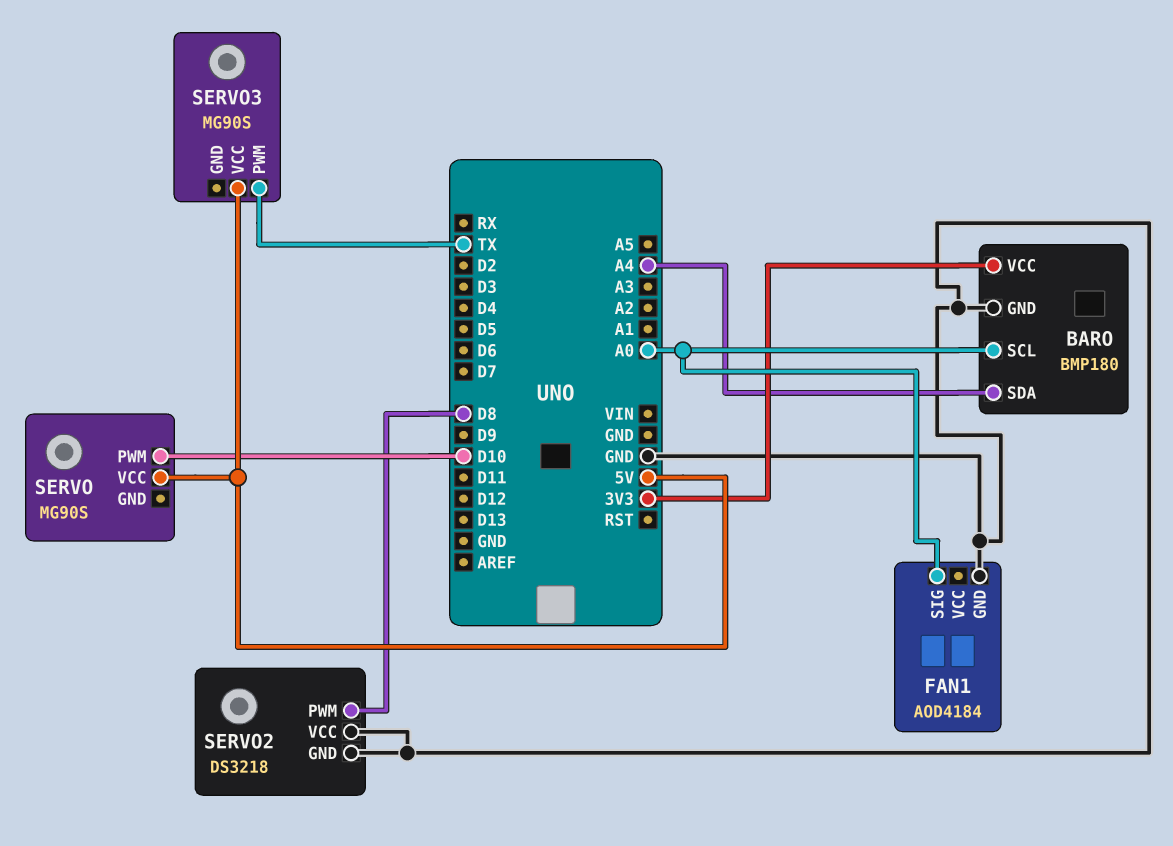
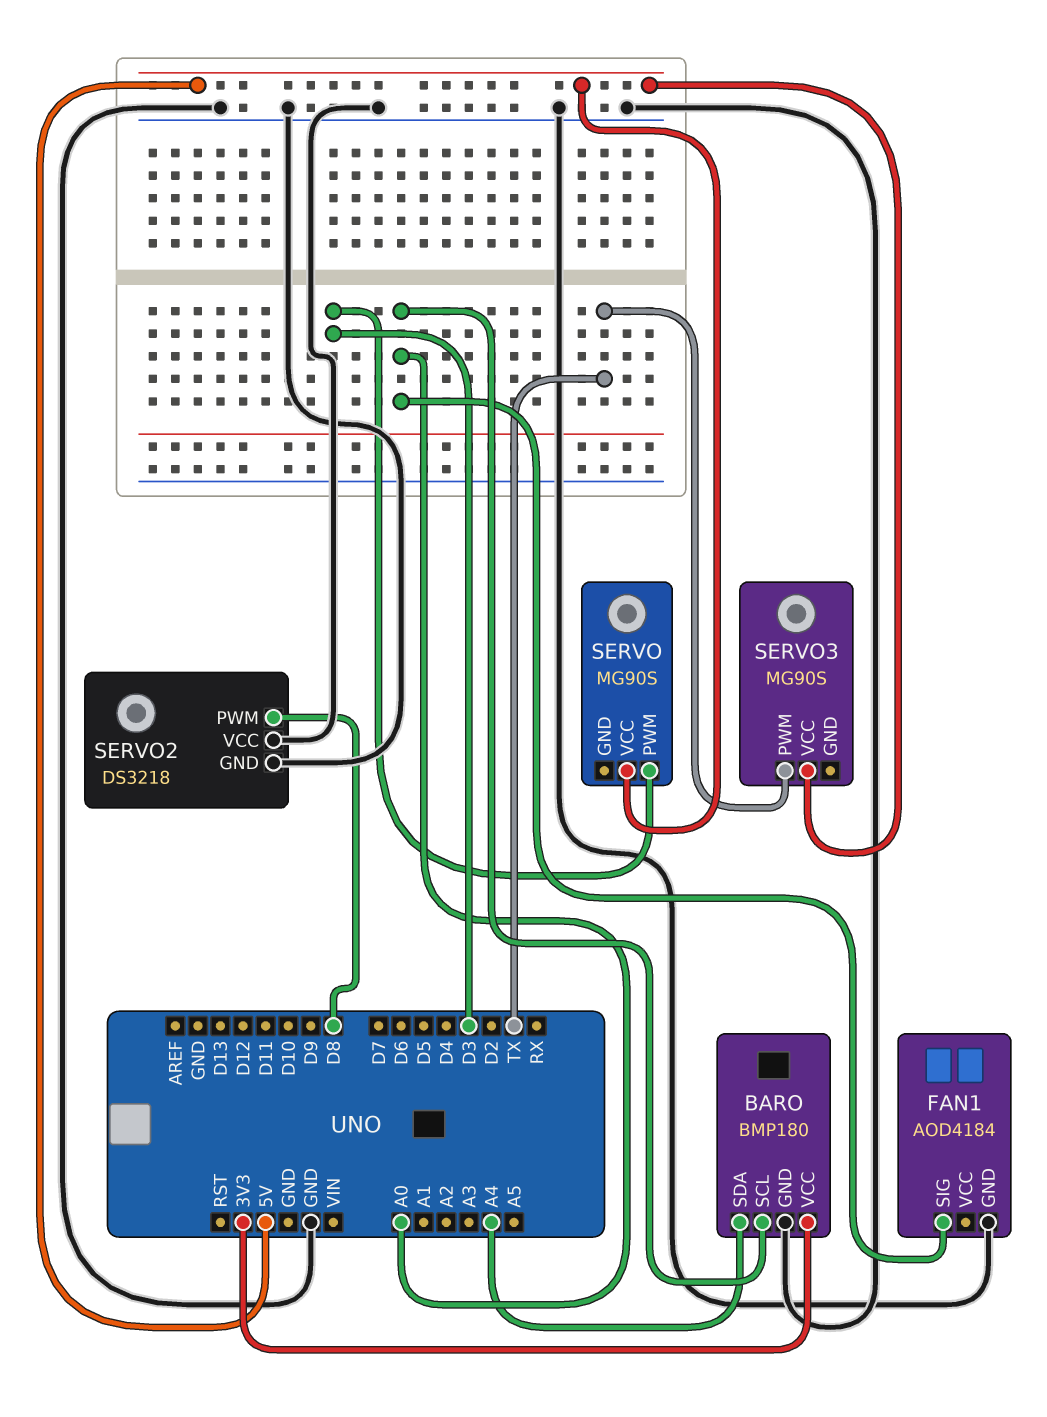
SERVO pin PWM: D10 -> D3

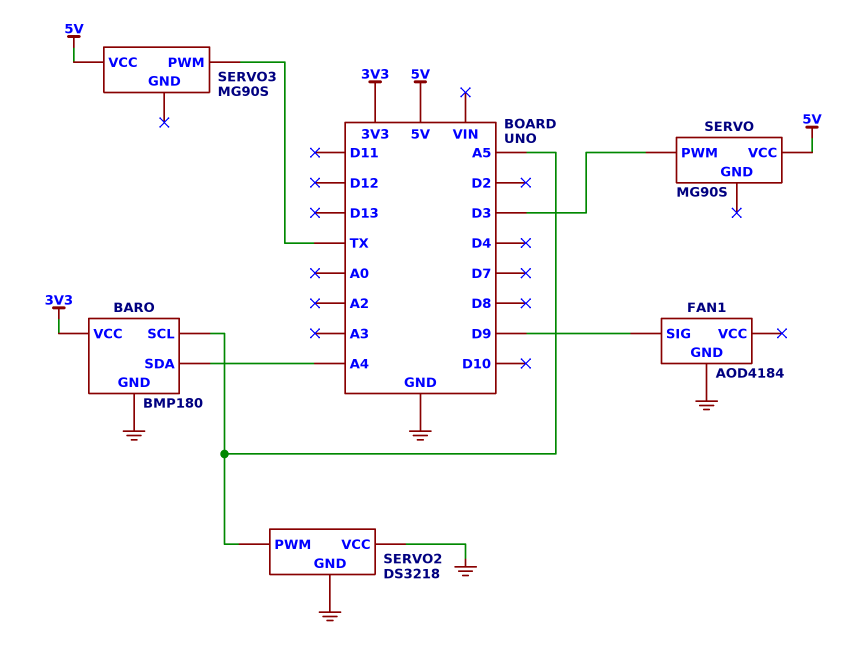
BARO pin SCL: A0 -> A5
FAN1 pin SIG: A0 -> D9
SERVO2 pin PWM: D8 -> A5

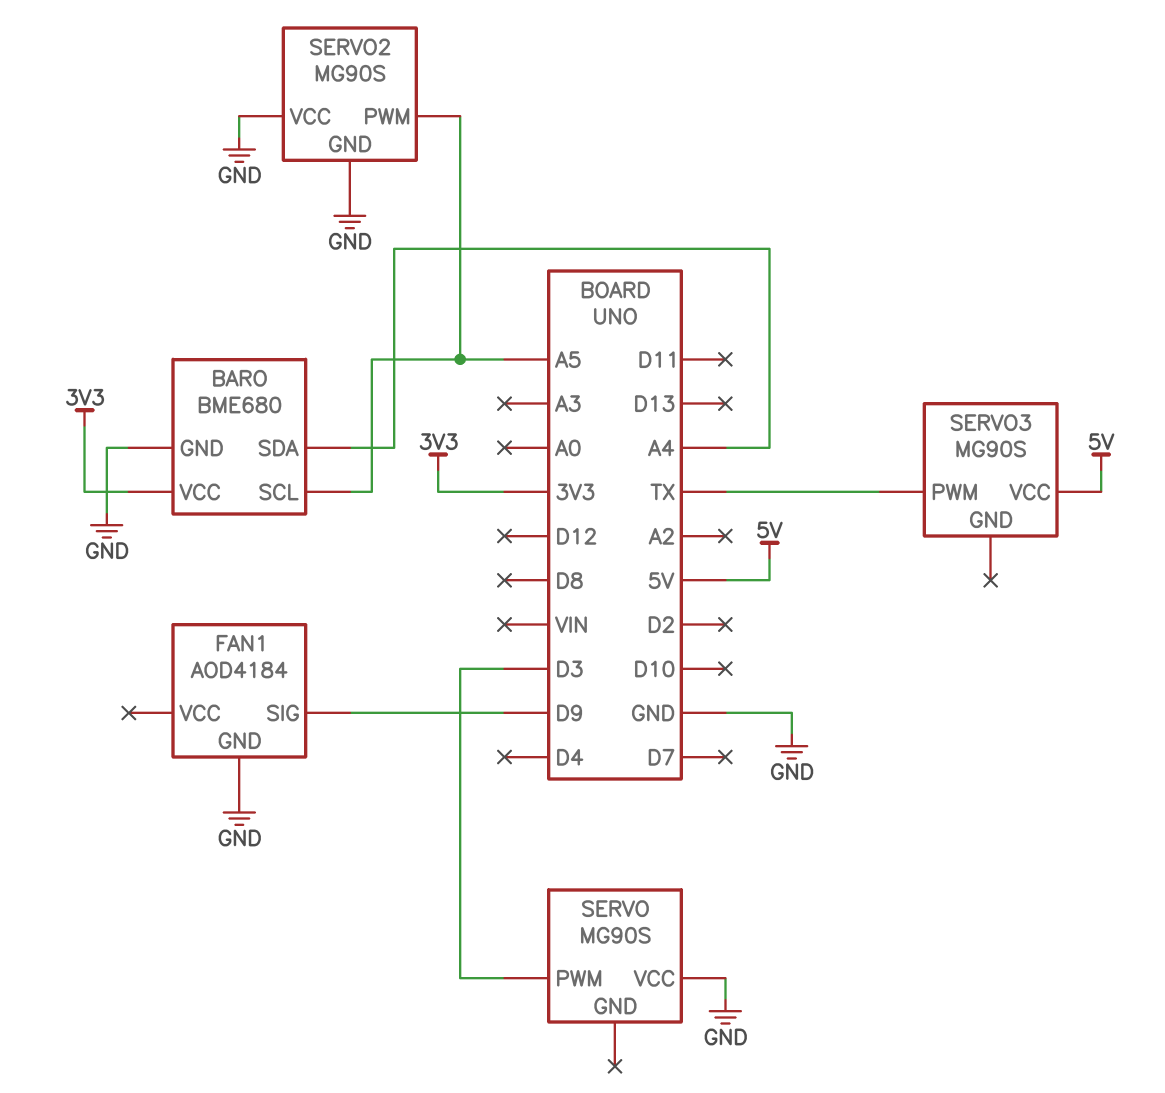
BARO: BMP180 -> BME680
SERVO pin VCC: 5V -> GND
SERVO2: DS3218 -> MG90S

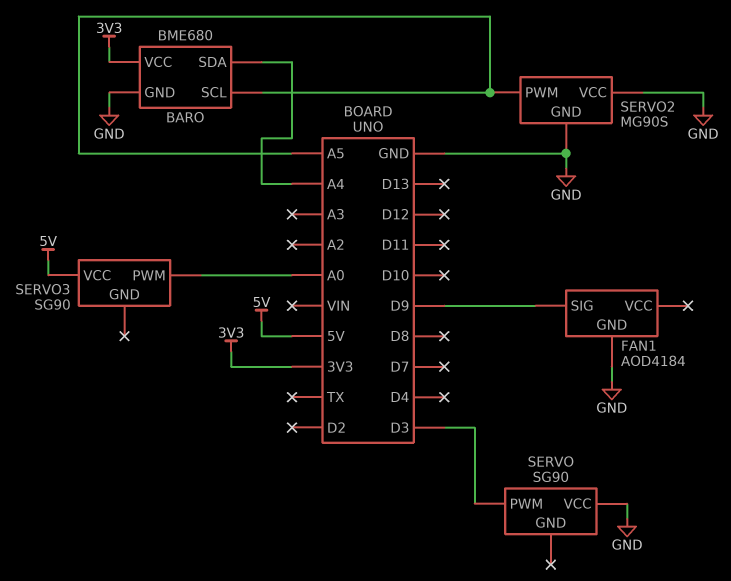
SERVO: MG90S -> SG90
SERVO3: MG90S -> SG90
SERVO3 pin PWM: TX -> A0

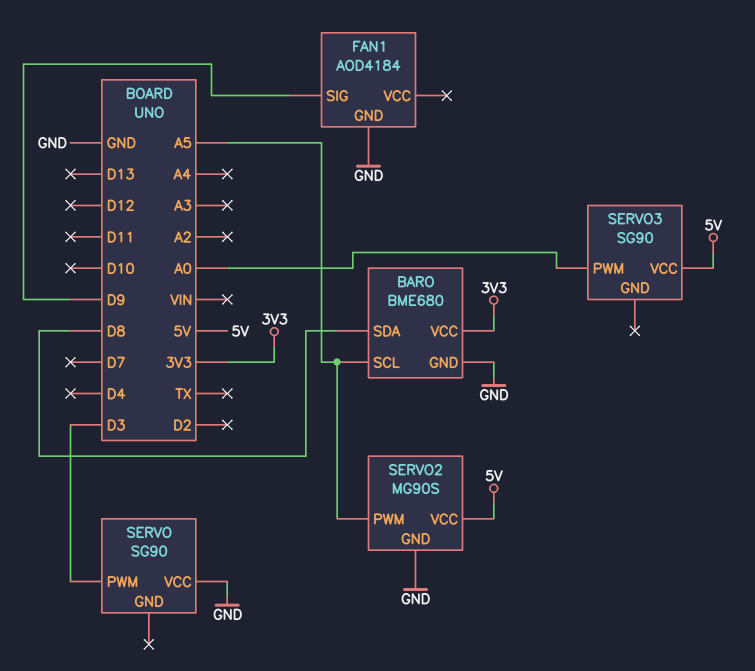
BARO pin SDA: A4 -> D8
SERVO2 pin VCC: GND -> 5V

